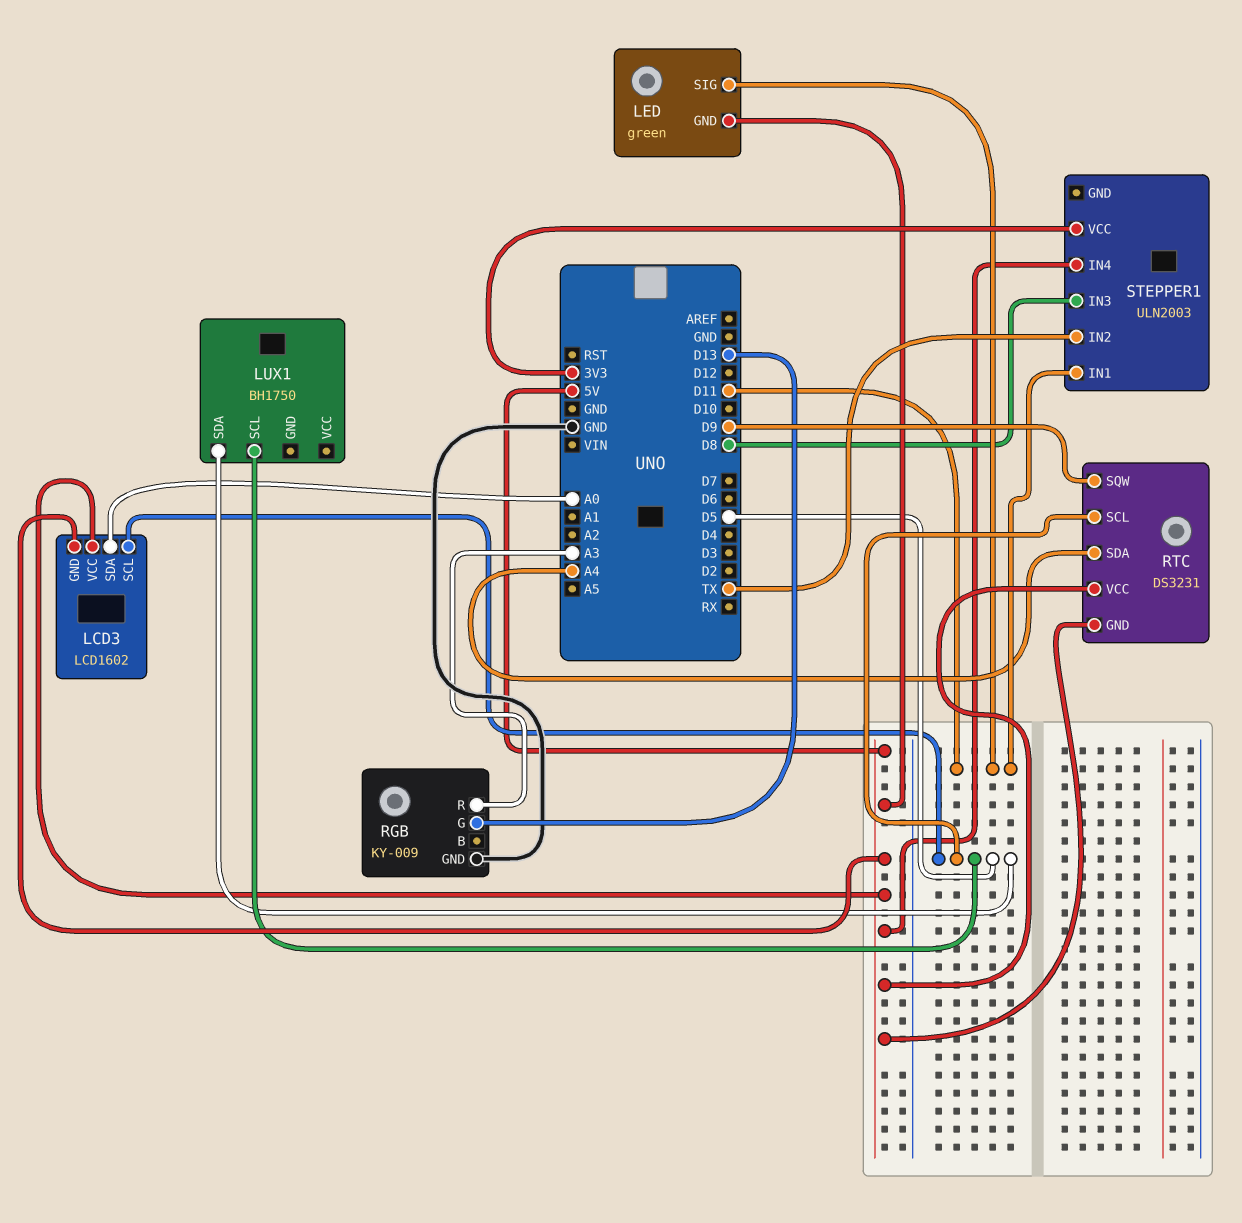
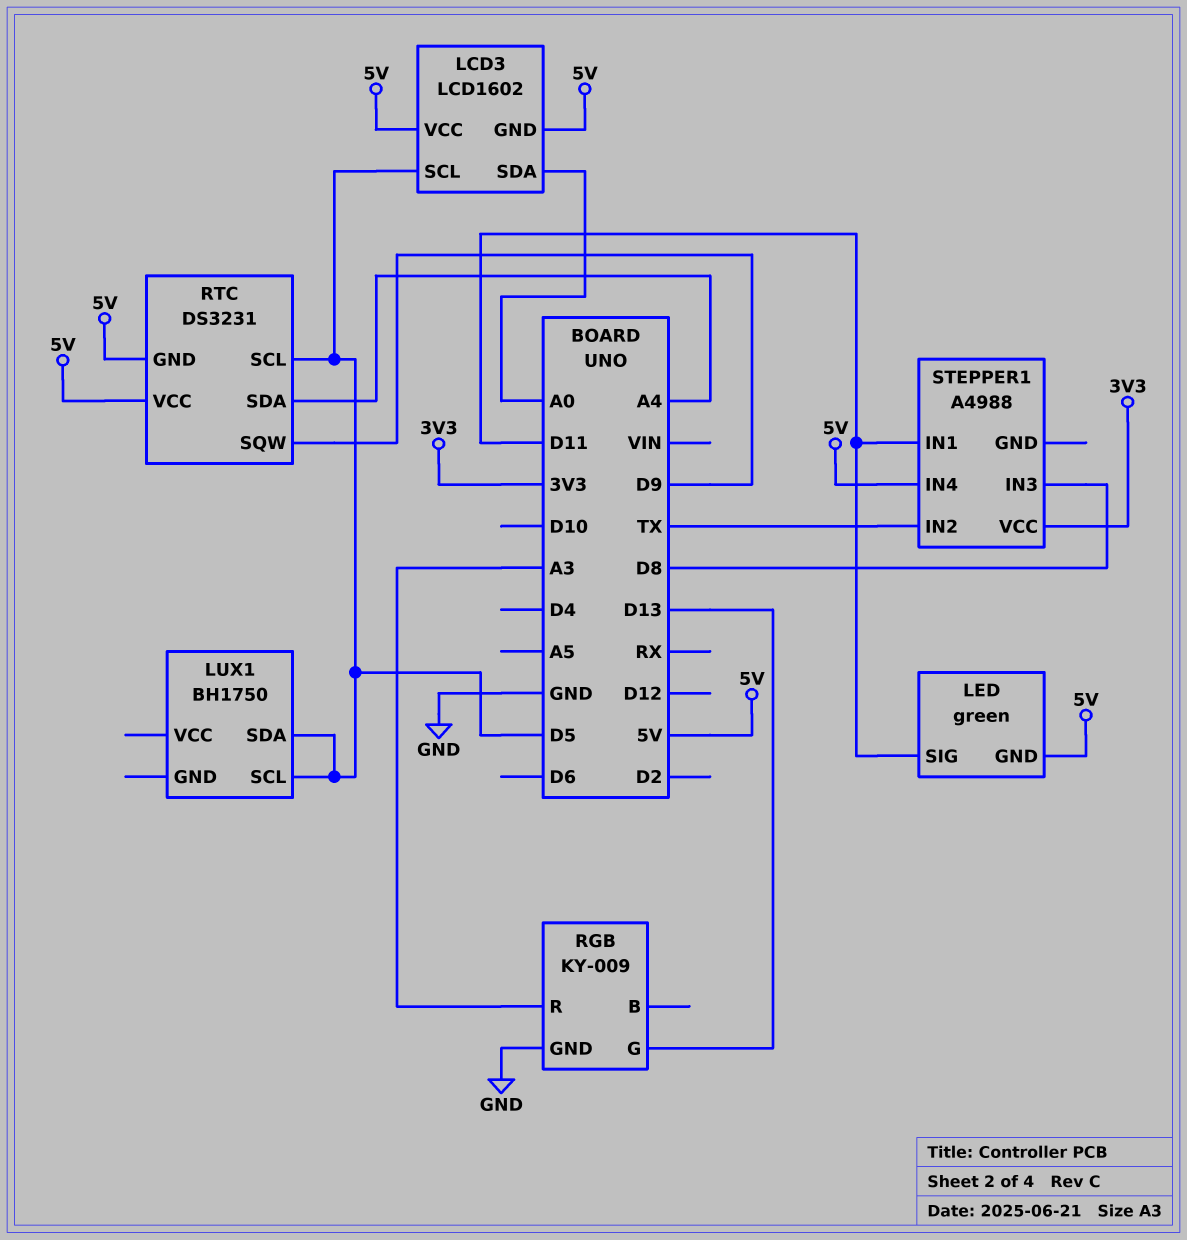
STEPPER1: ULN2003 -> A4988

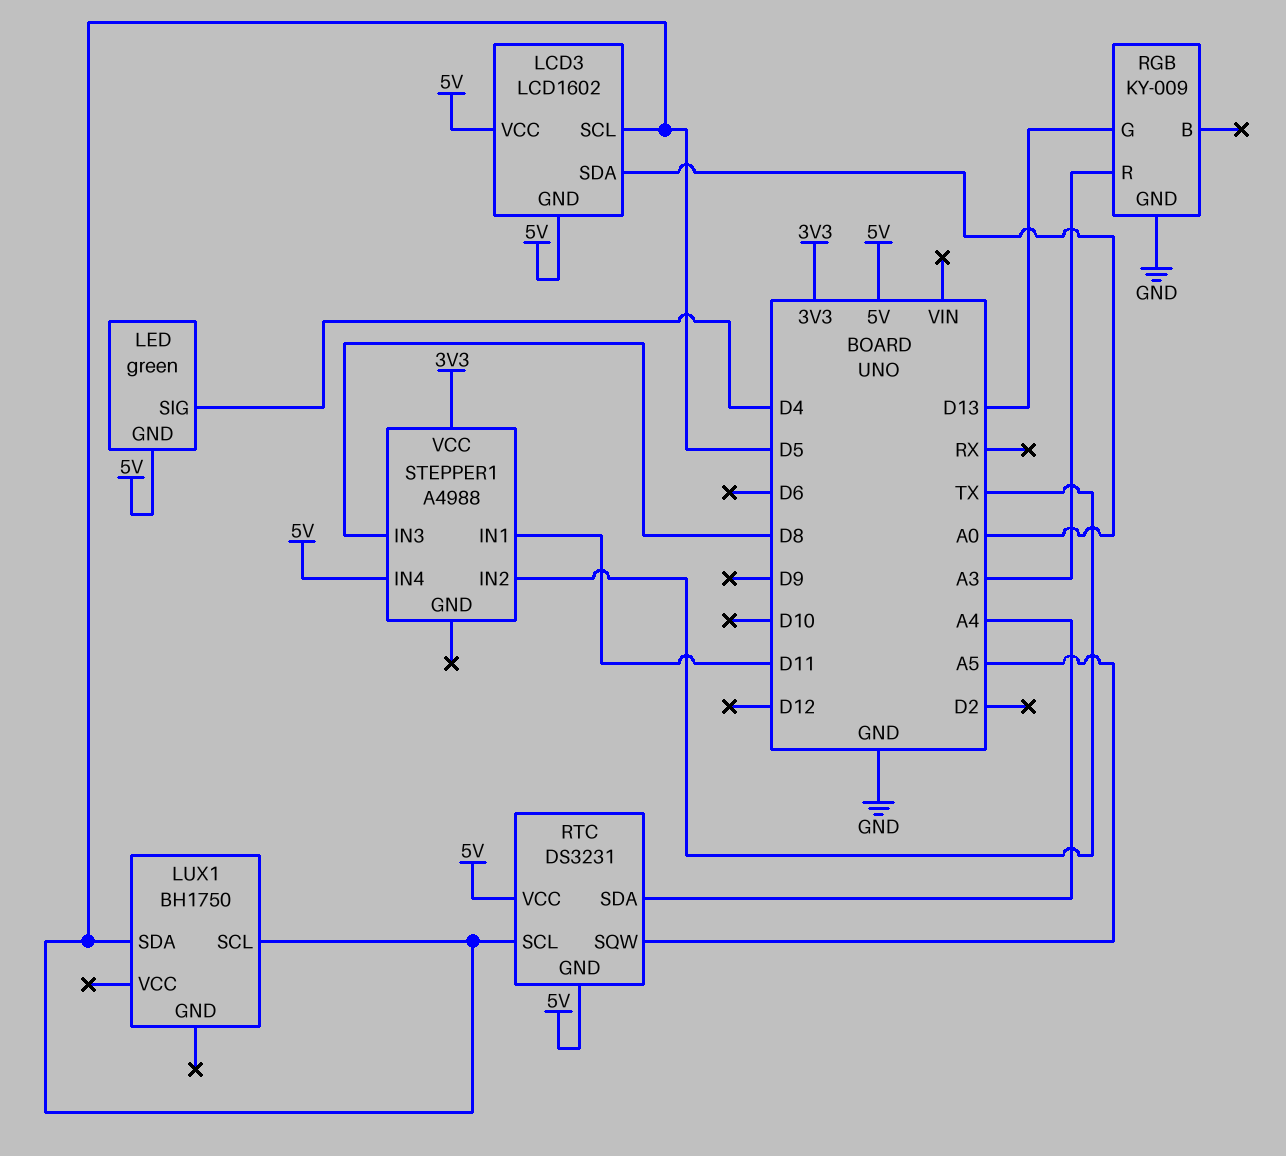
LED pin SIG: D11 -> D4
RTC pin SQW: D9 -> A5

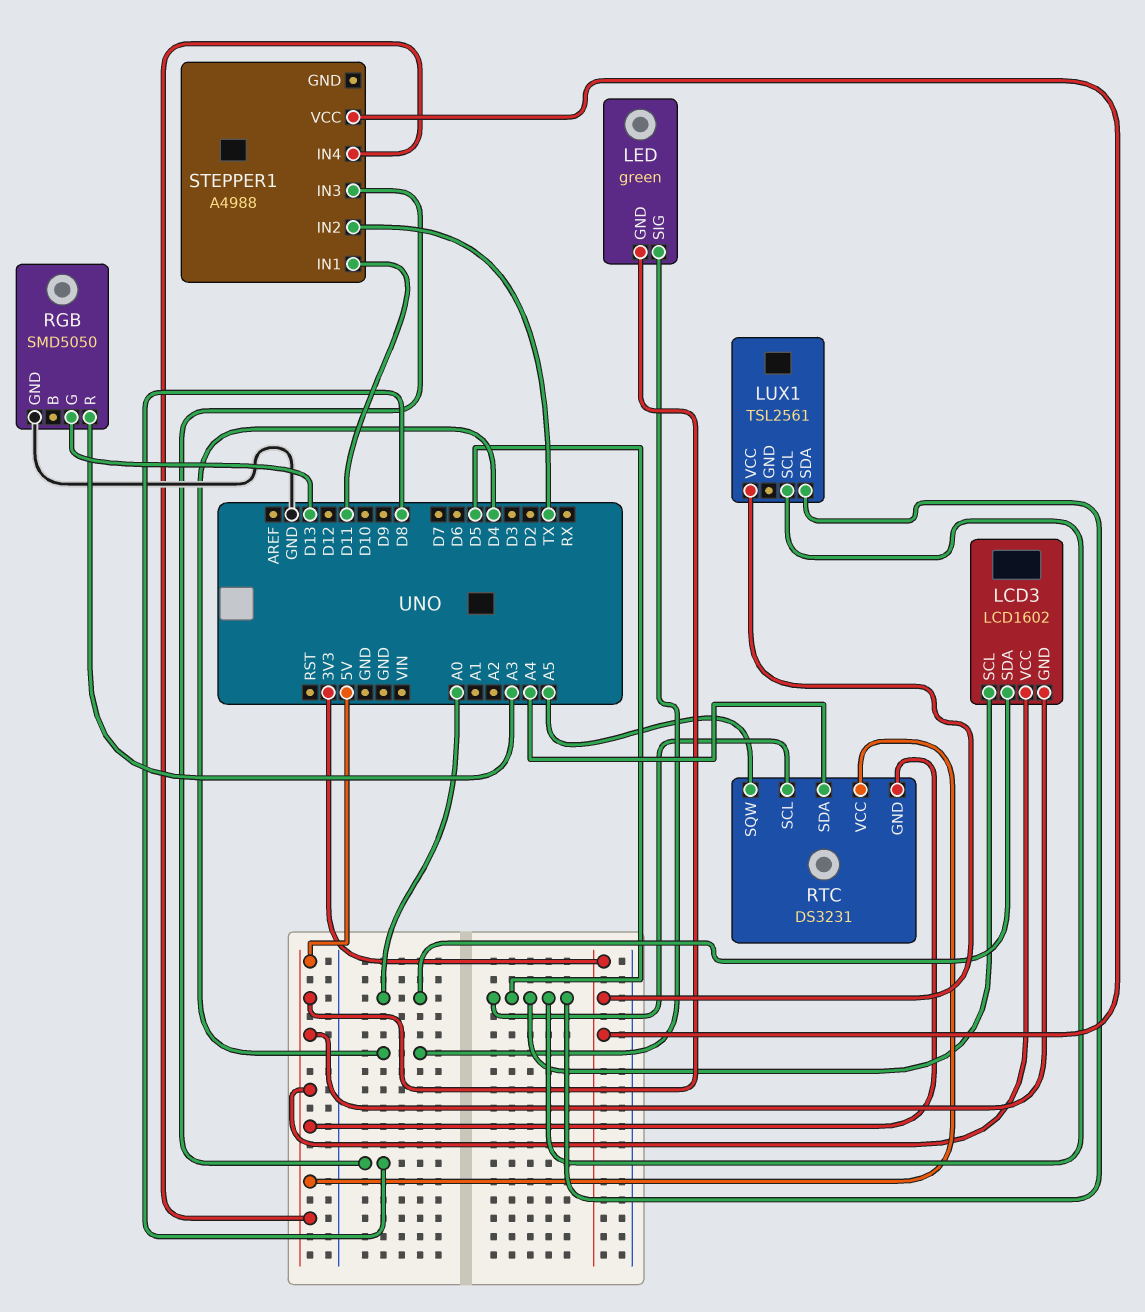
LUX1: BH1750 -> TSL2561
LUX1 pin VCC: none -> 3V3
RGB: KY-009 -> SMD5050

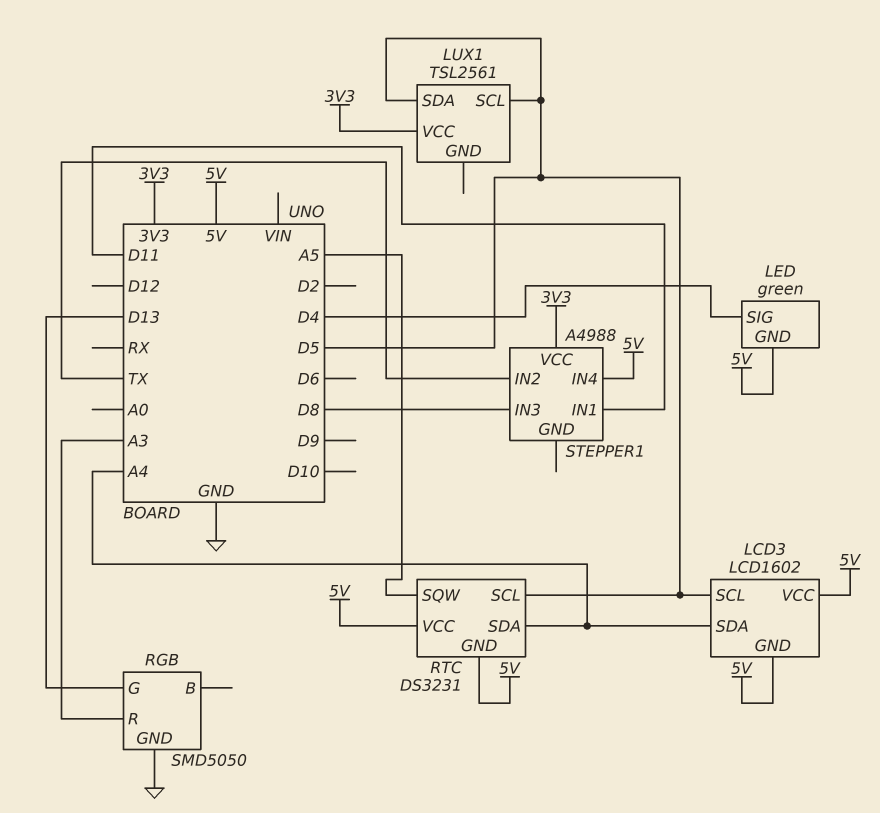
LCD3 pin SDA: A0 -> A4

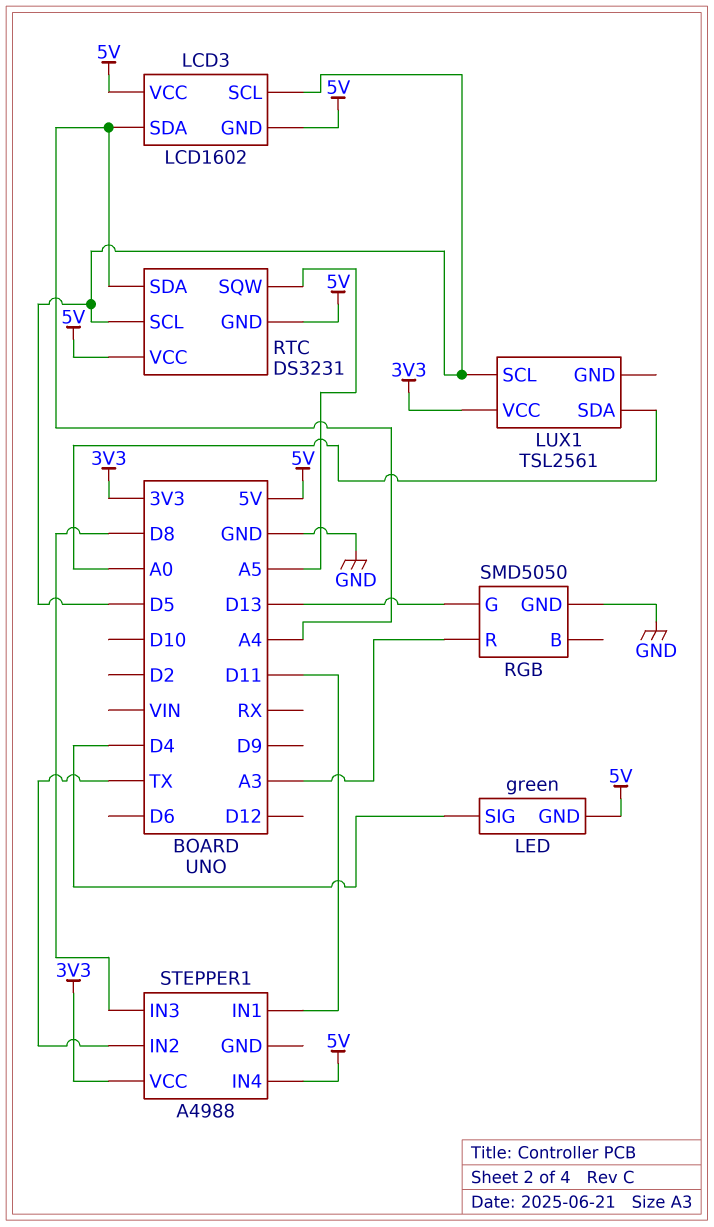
LUX1 pin SDA: D5 -> A0

